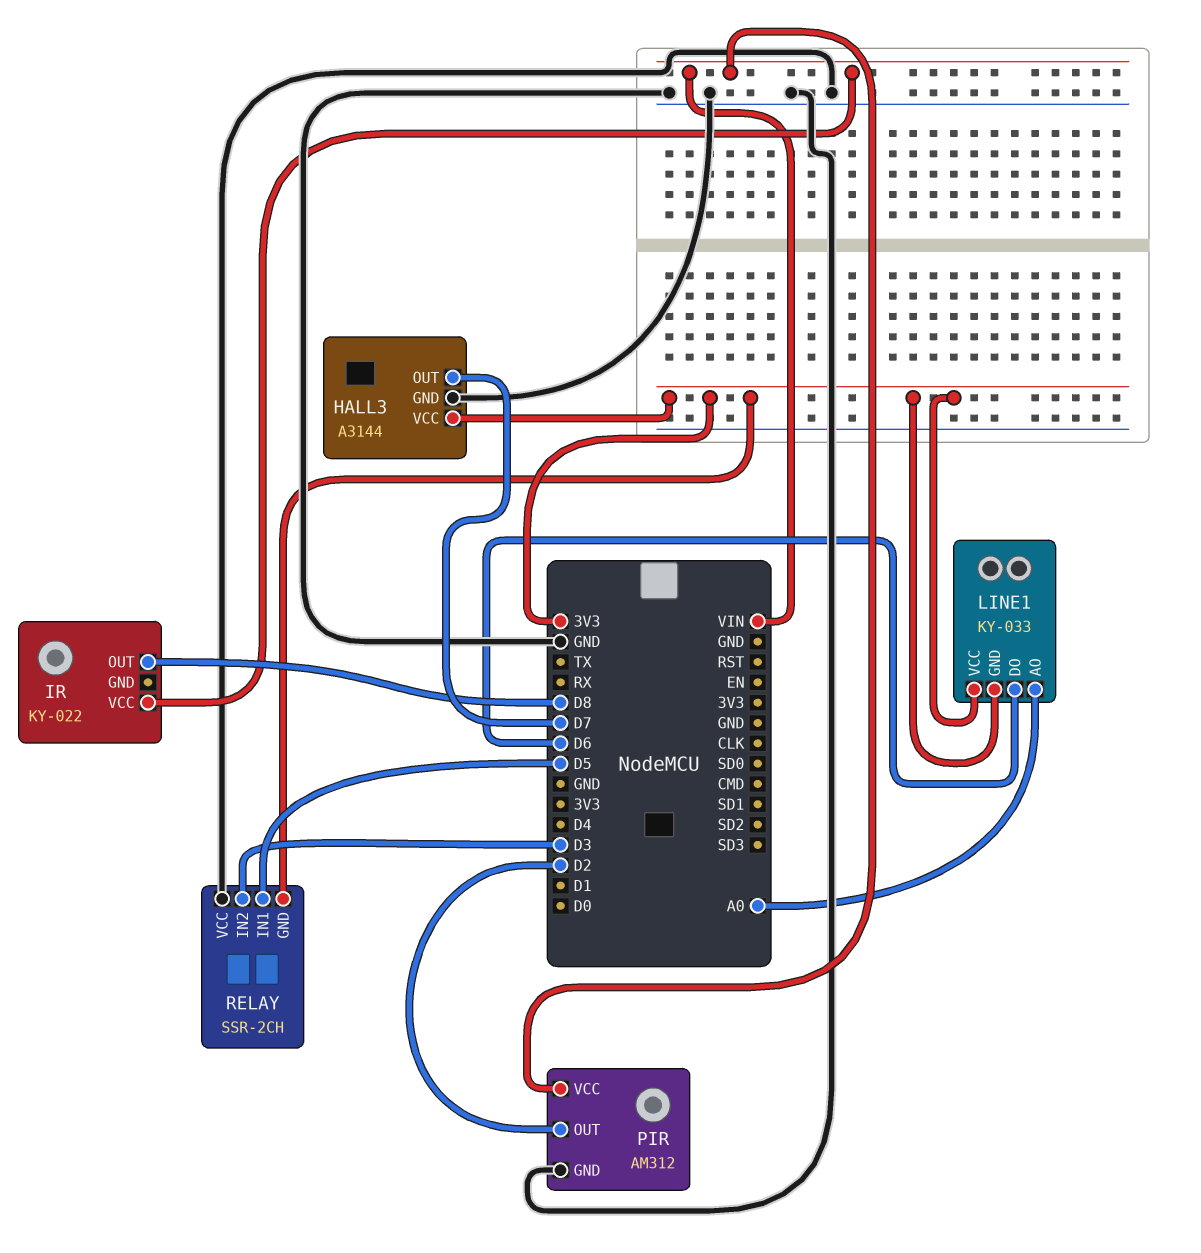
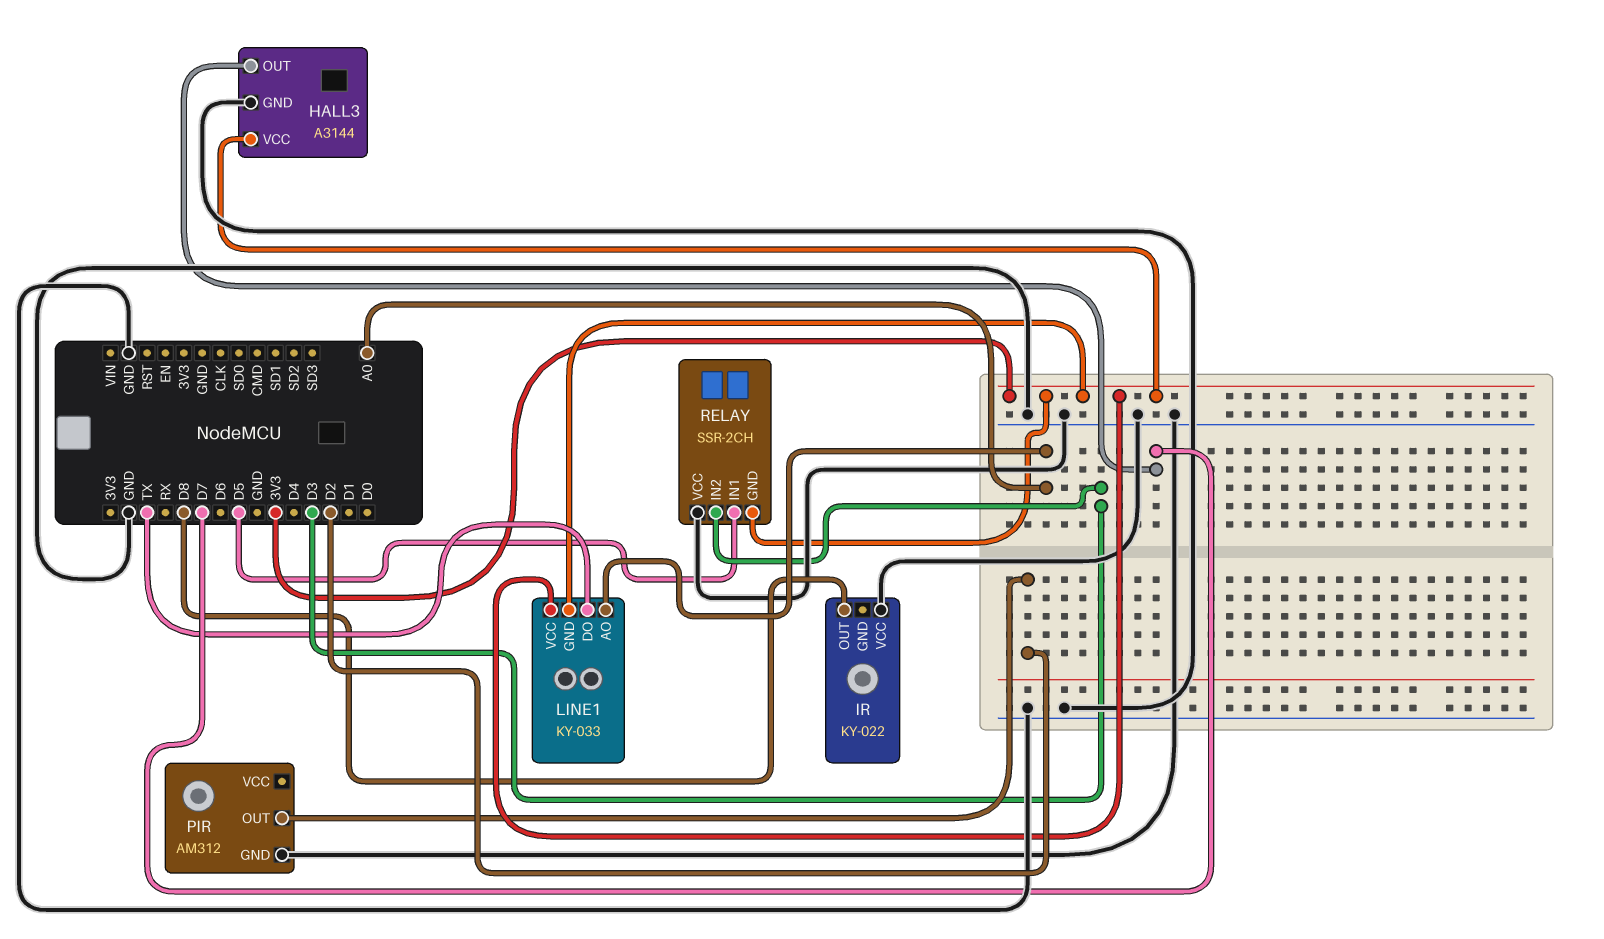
IR pin VCC: VIN -> GND
LINE1 pin DO: D6 -> TX
PIR pin VCC: VIN -> none

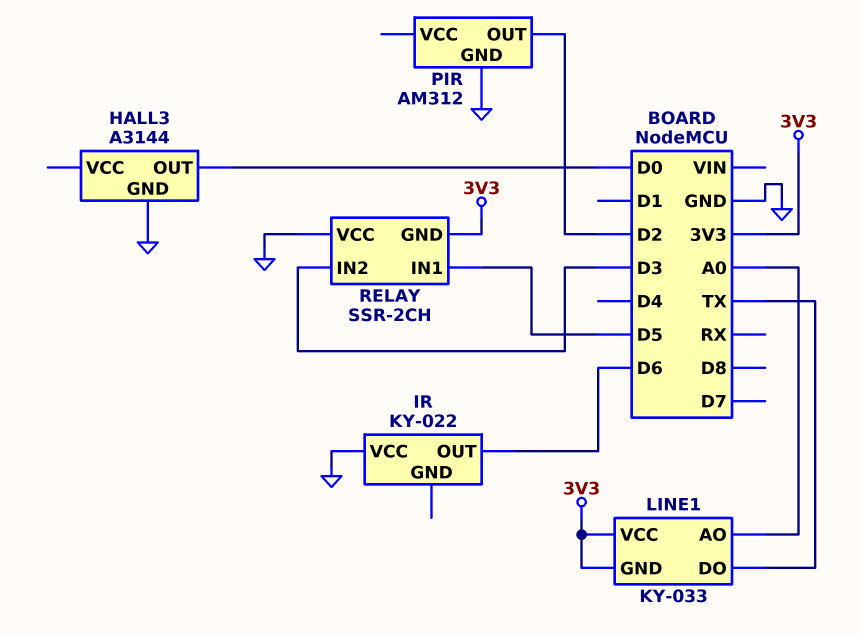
HALL3 pin OUT: D7 -> D0
HALL3 pin VCC: 3V3 -> none
IR pin OUT: D8 -> D6

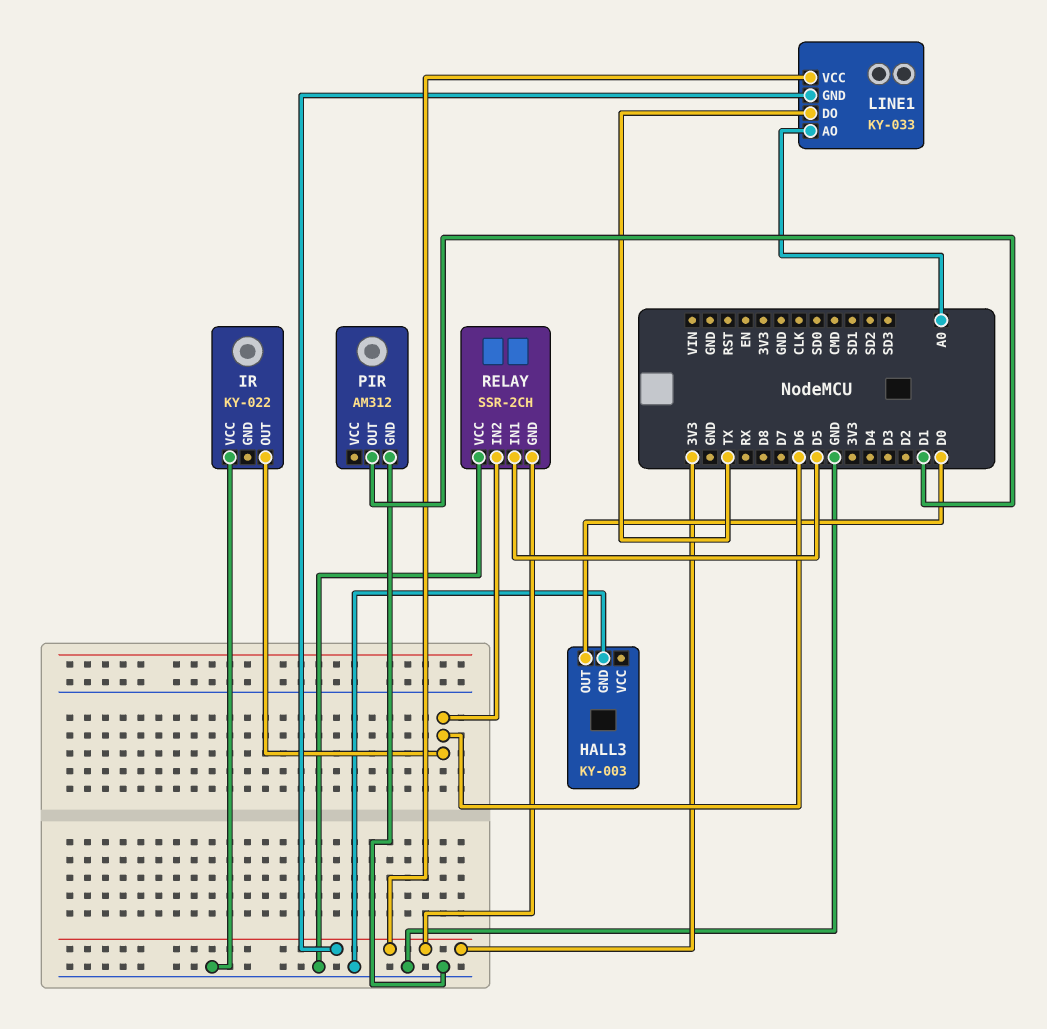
HALL3: A3144 -> KY-003
PIR pin OUT: D2 -> D1
RELAY pin IN2: D3 -> D6

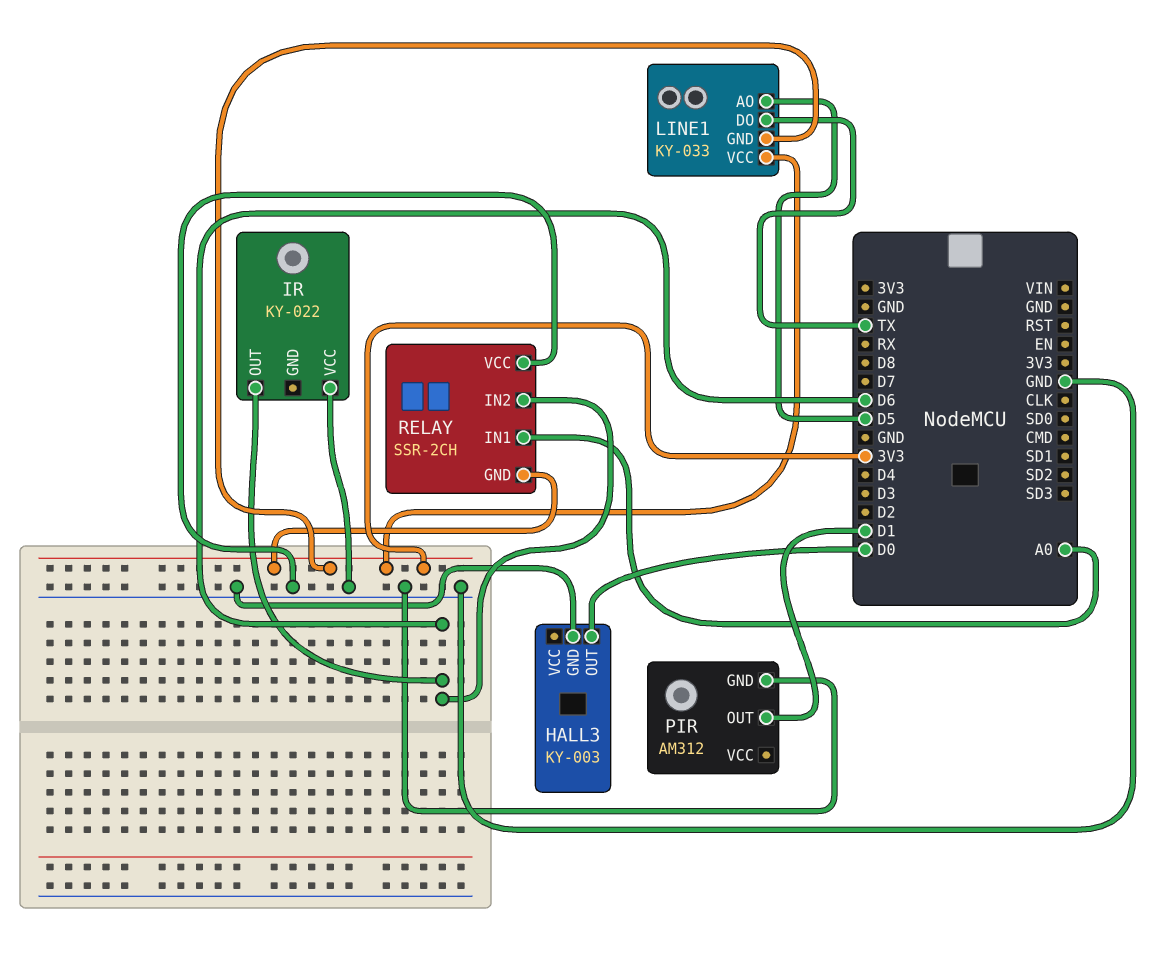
LINE1 pin AO: A0 -> D5
RELAY pin IN1: D5 -> A0

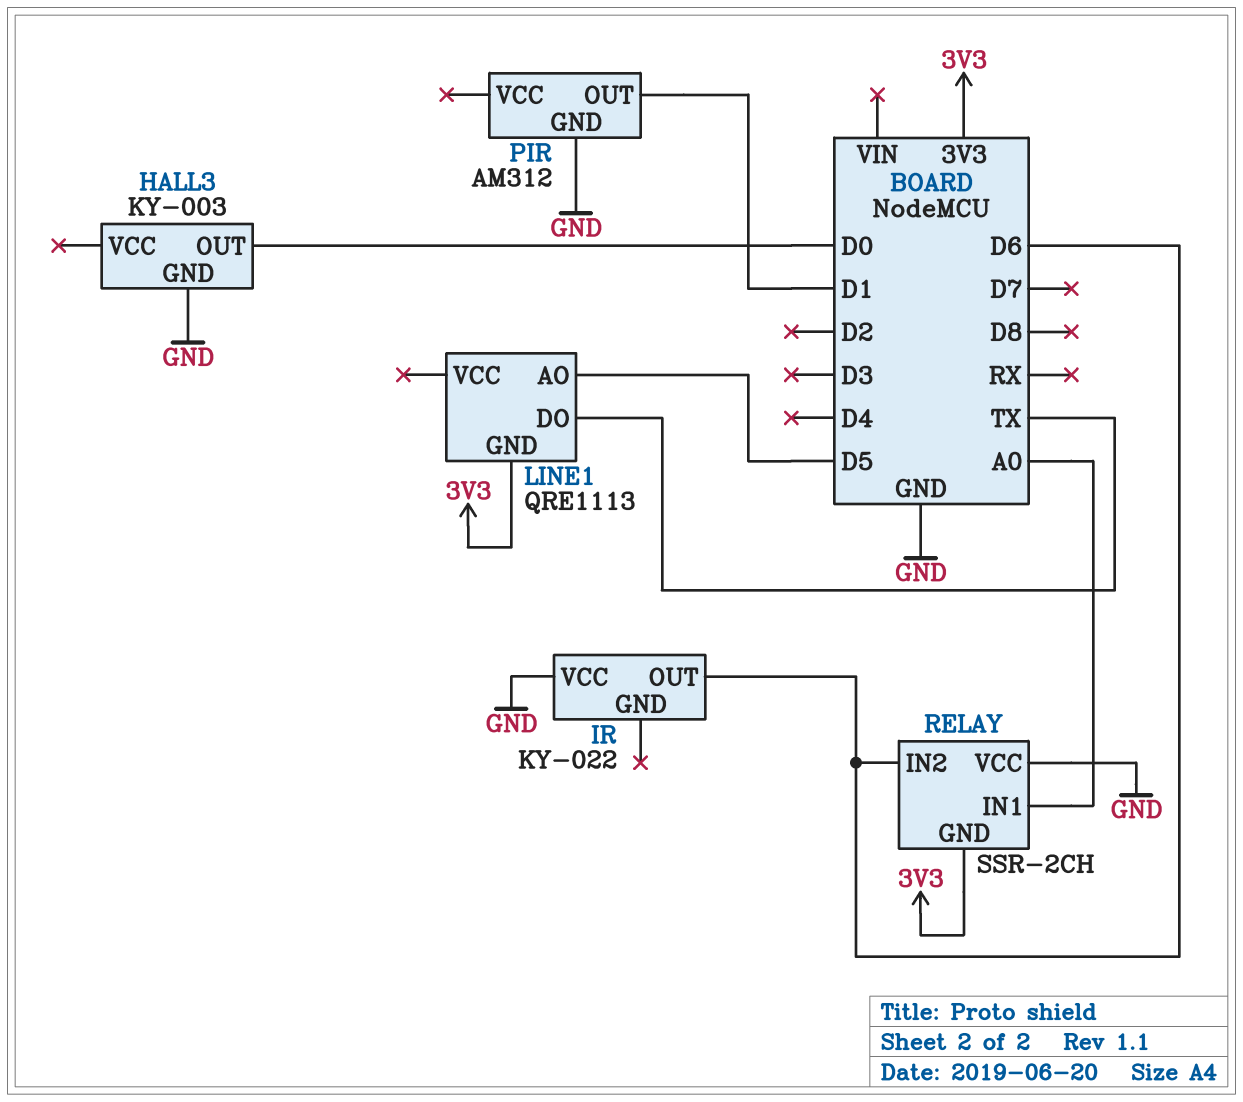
LINE1: KY-033 -> QRE1113
LINE1 pin VCC: 3V3 -> none

